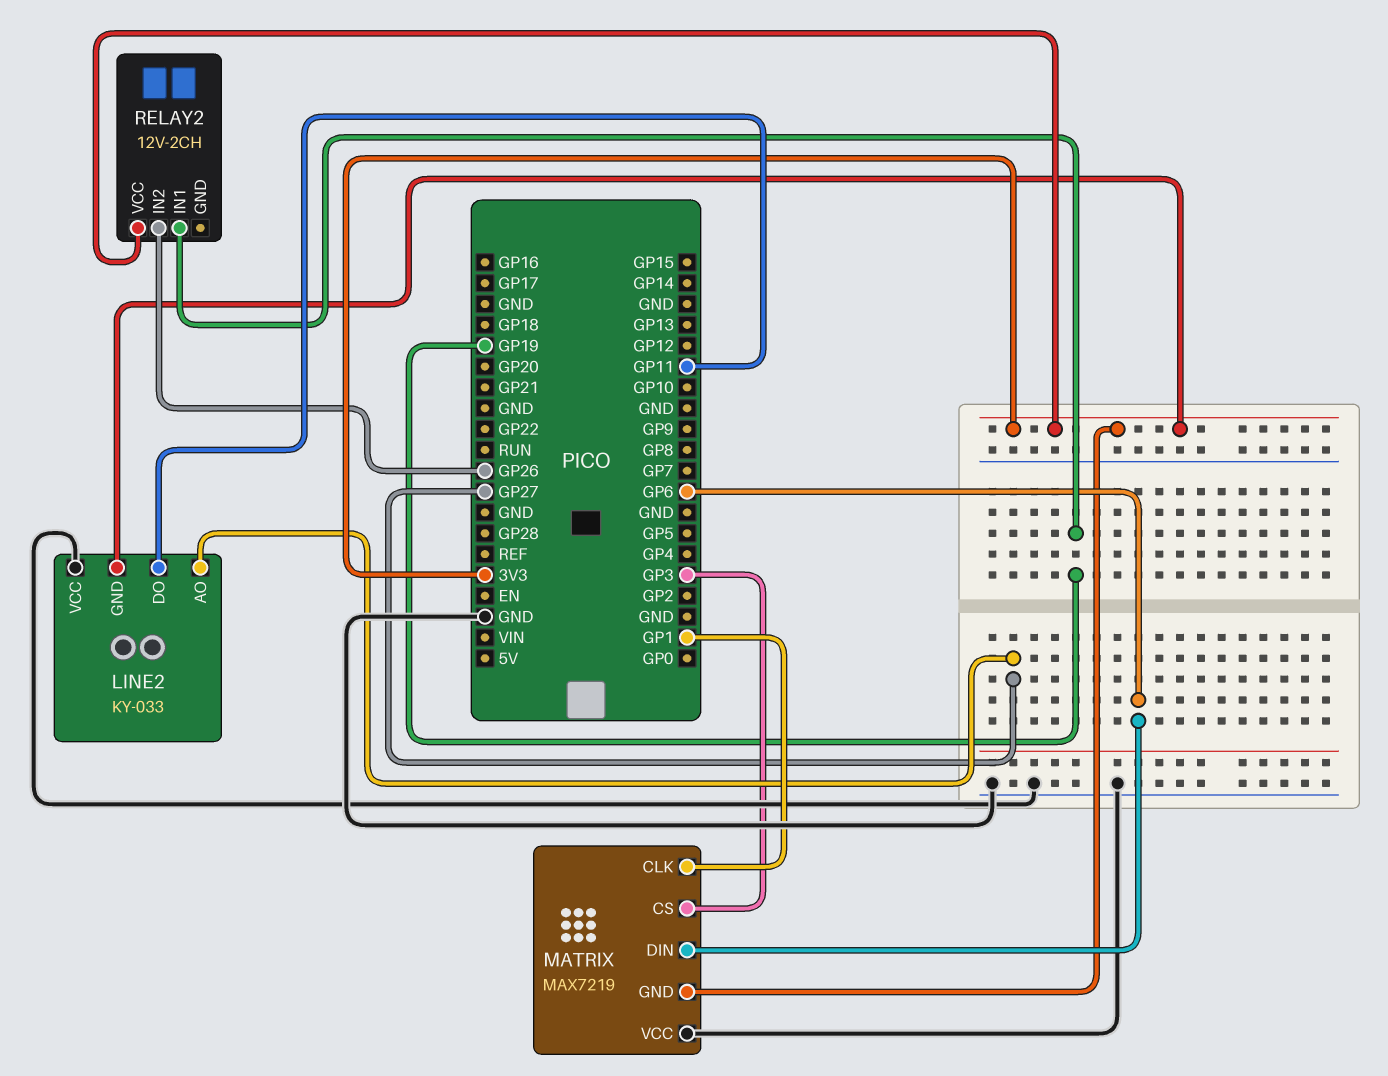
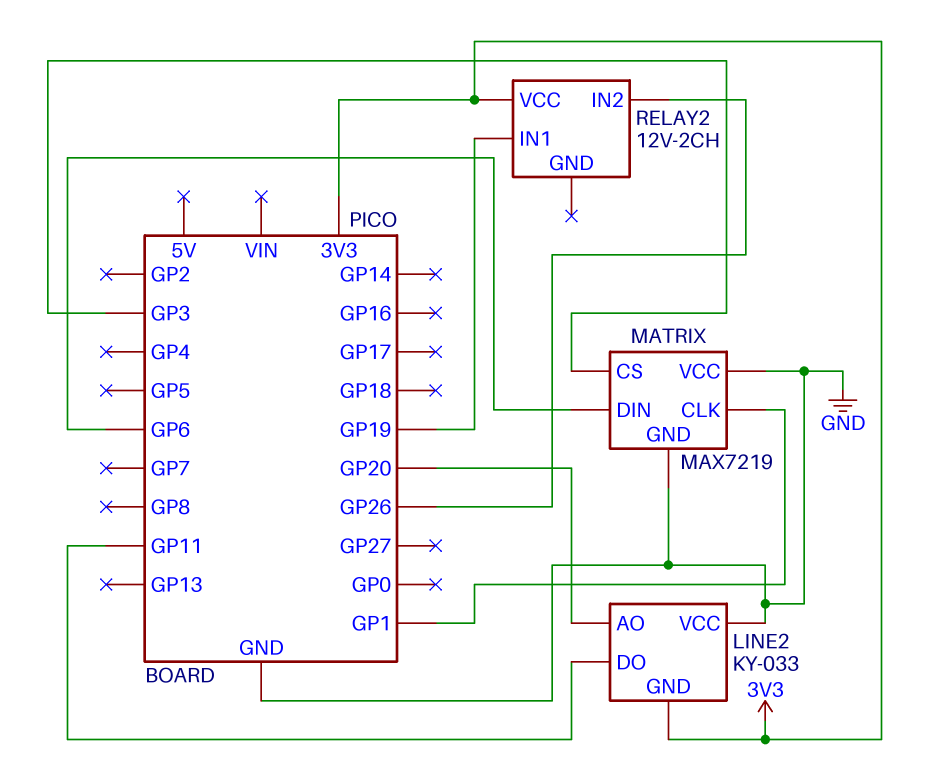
LINE2 pin AO: GP27 -> GP20
MATRIX pin GND: 3V3 -> GND

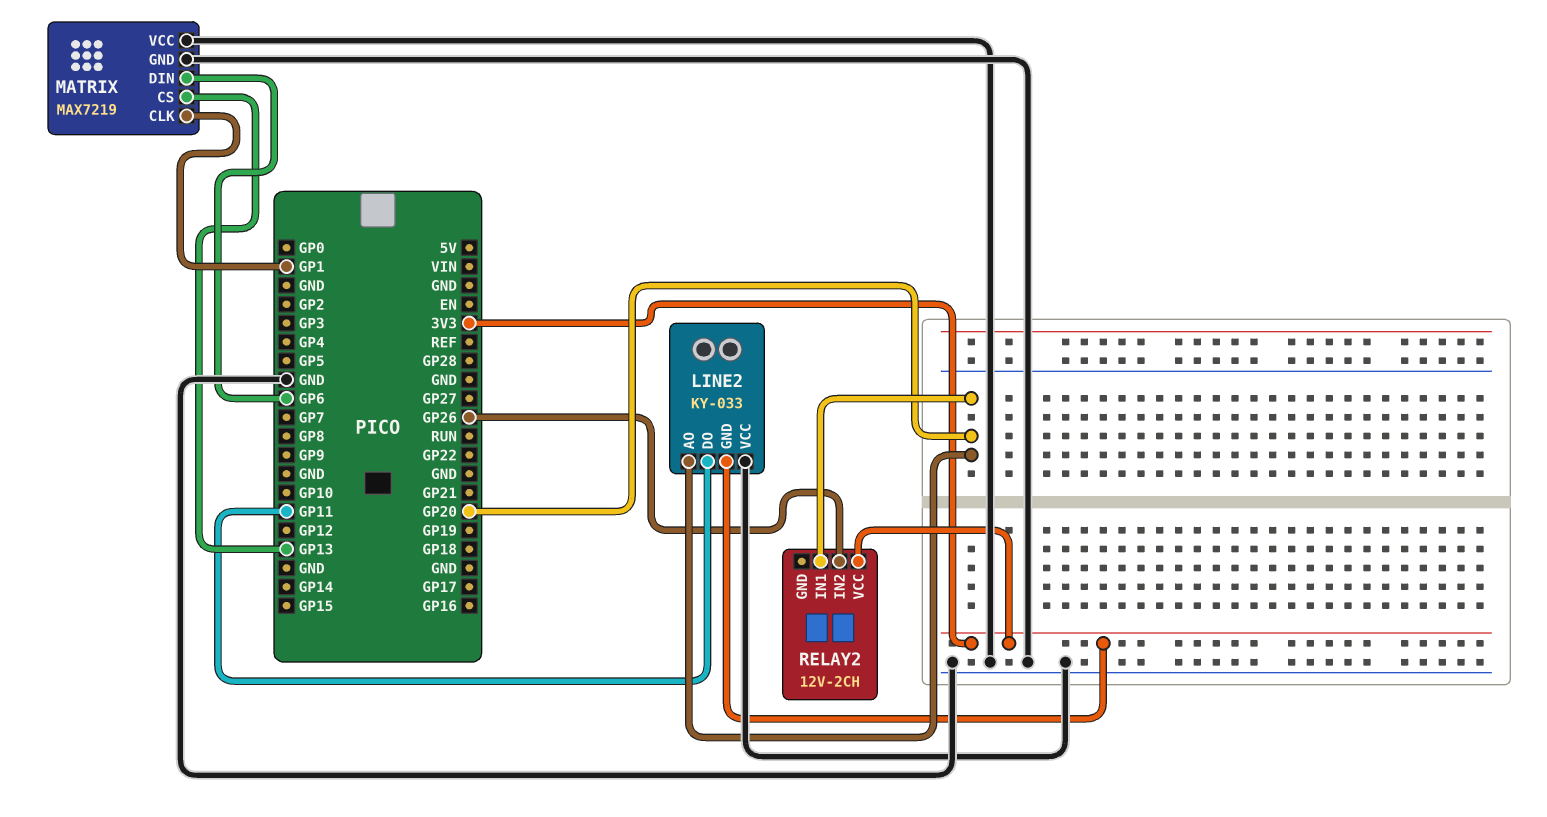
MATRIX pin CS: GP3 -> GP13
RELAY2 pin IN1: GP19 -> GP20

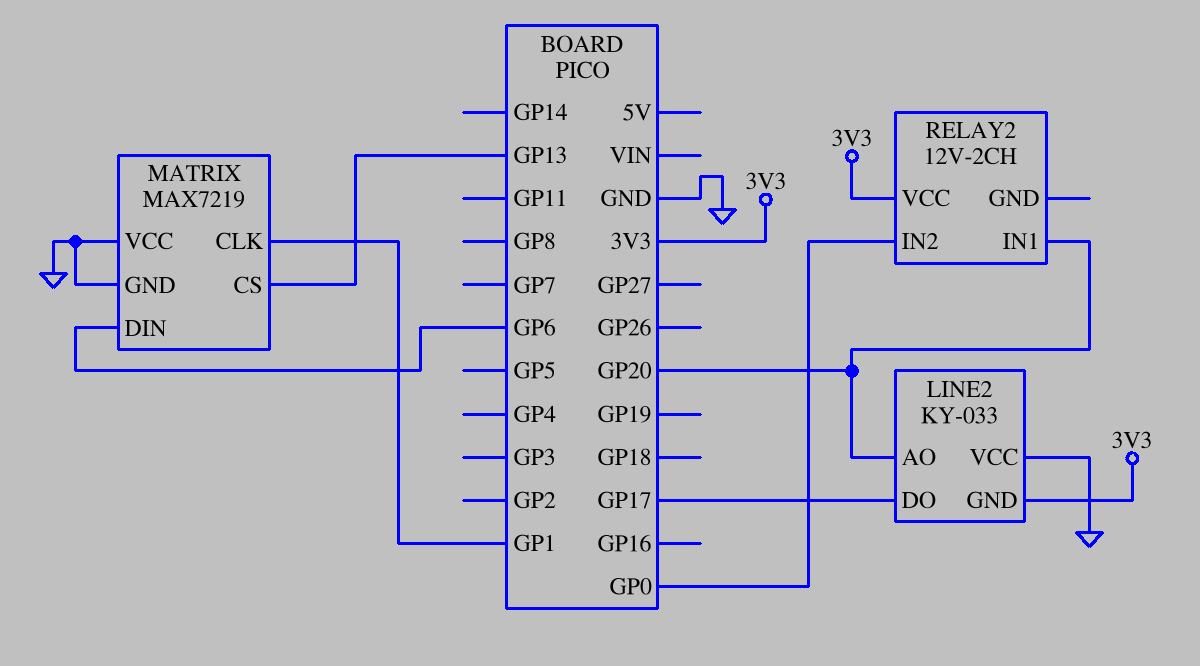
LINE2 pin DO: GP11 -> GP17
RELAY2 pin IN2: GP26 -> GP0

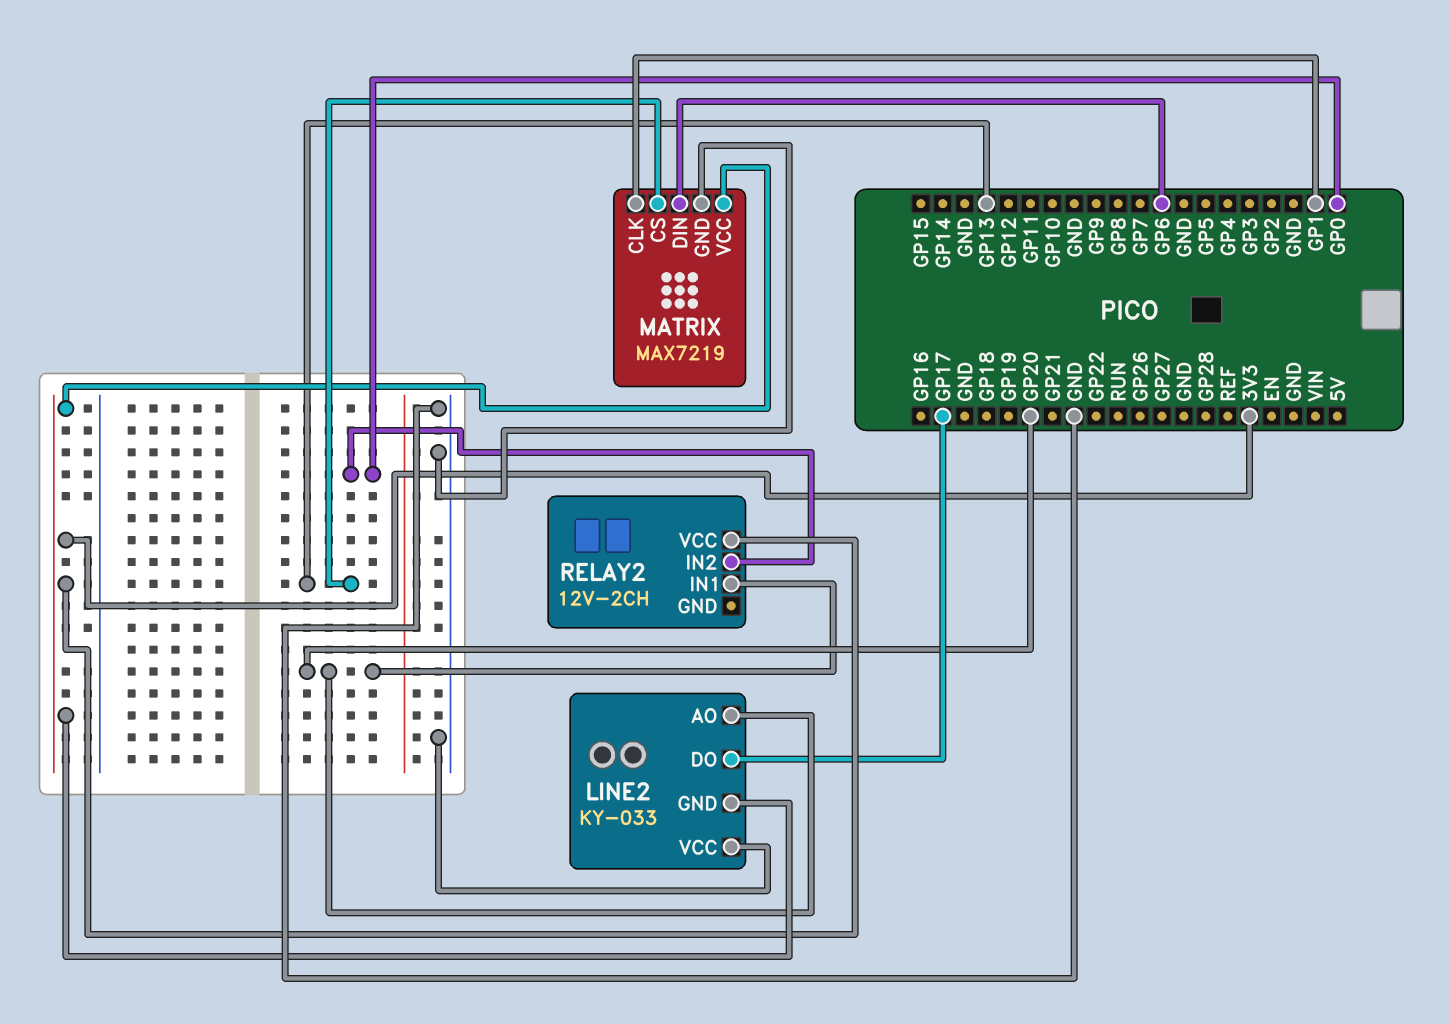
MATRIX pin VCC: GND -> 3V3

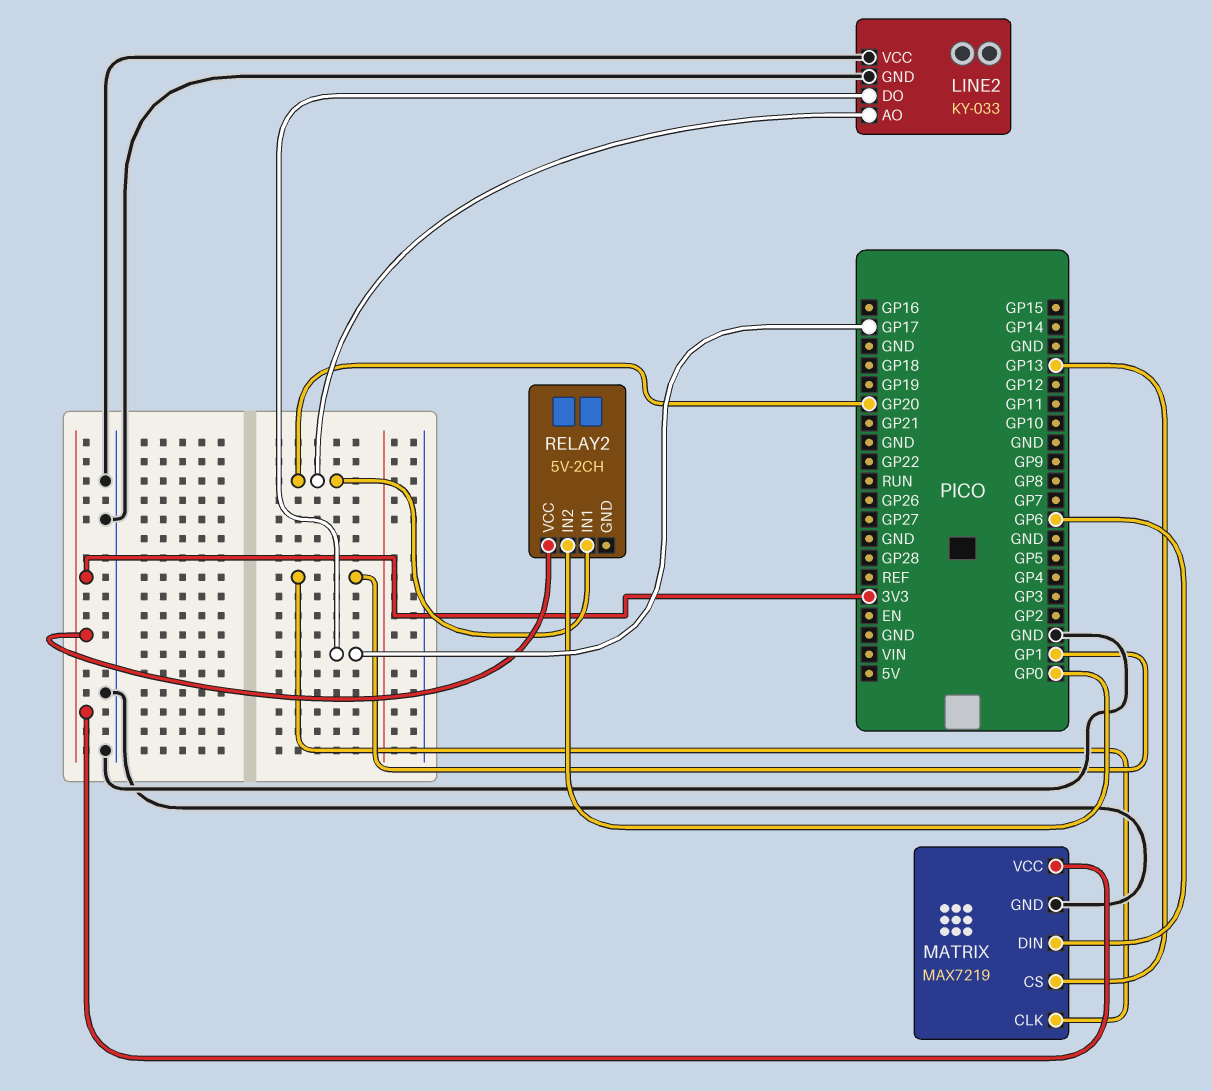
LINE2 pin GND: 3V3 -> GND
RELAY2: 12V-2CH -> 5V-2CH

